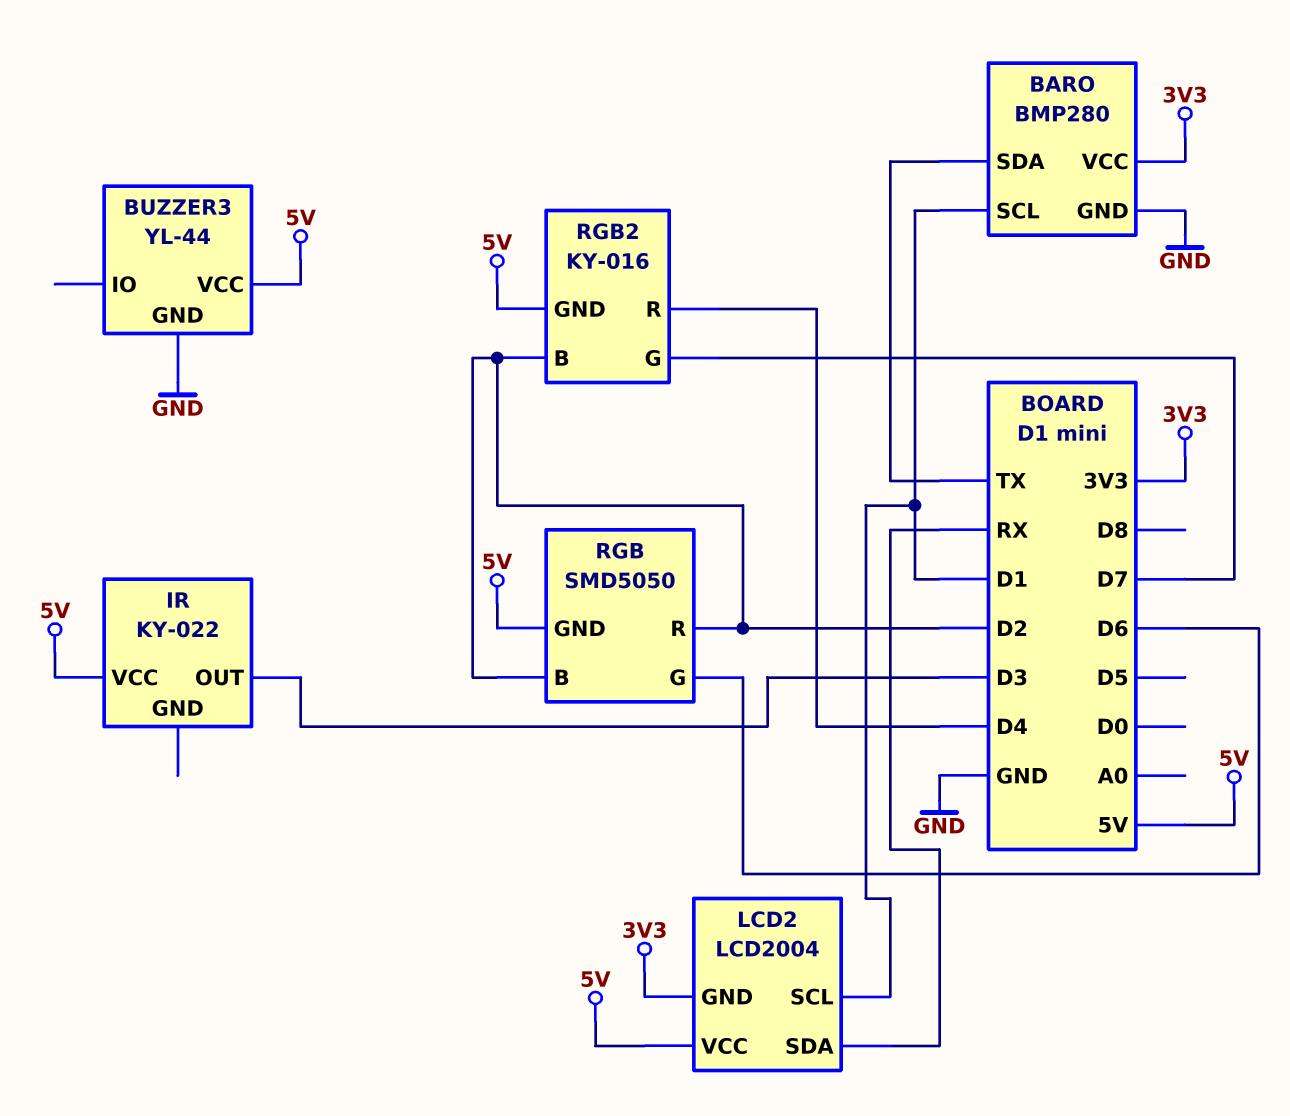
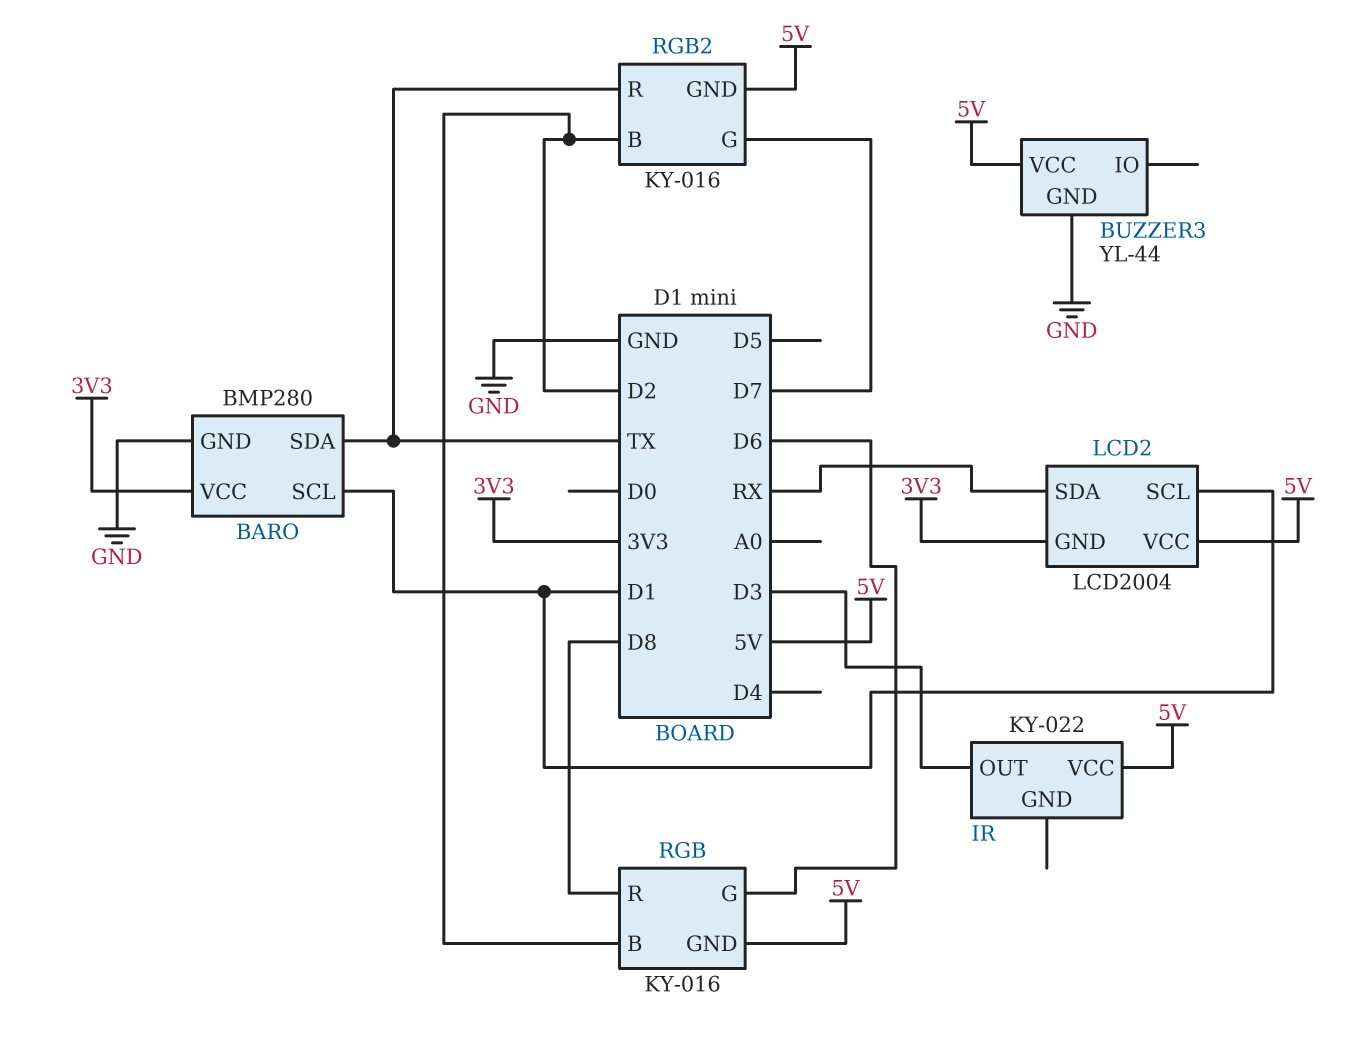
RGB: SMD5050 -> KY-016
RGB pin R: D2 -> D8
RGB2 pin R: D4 -> TX

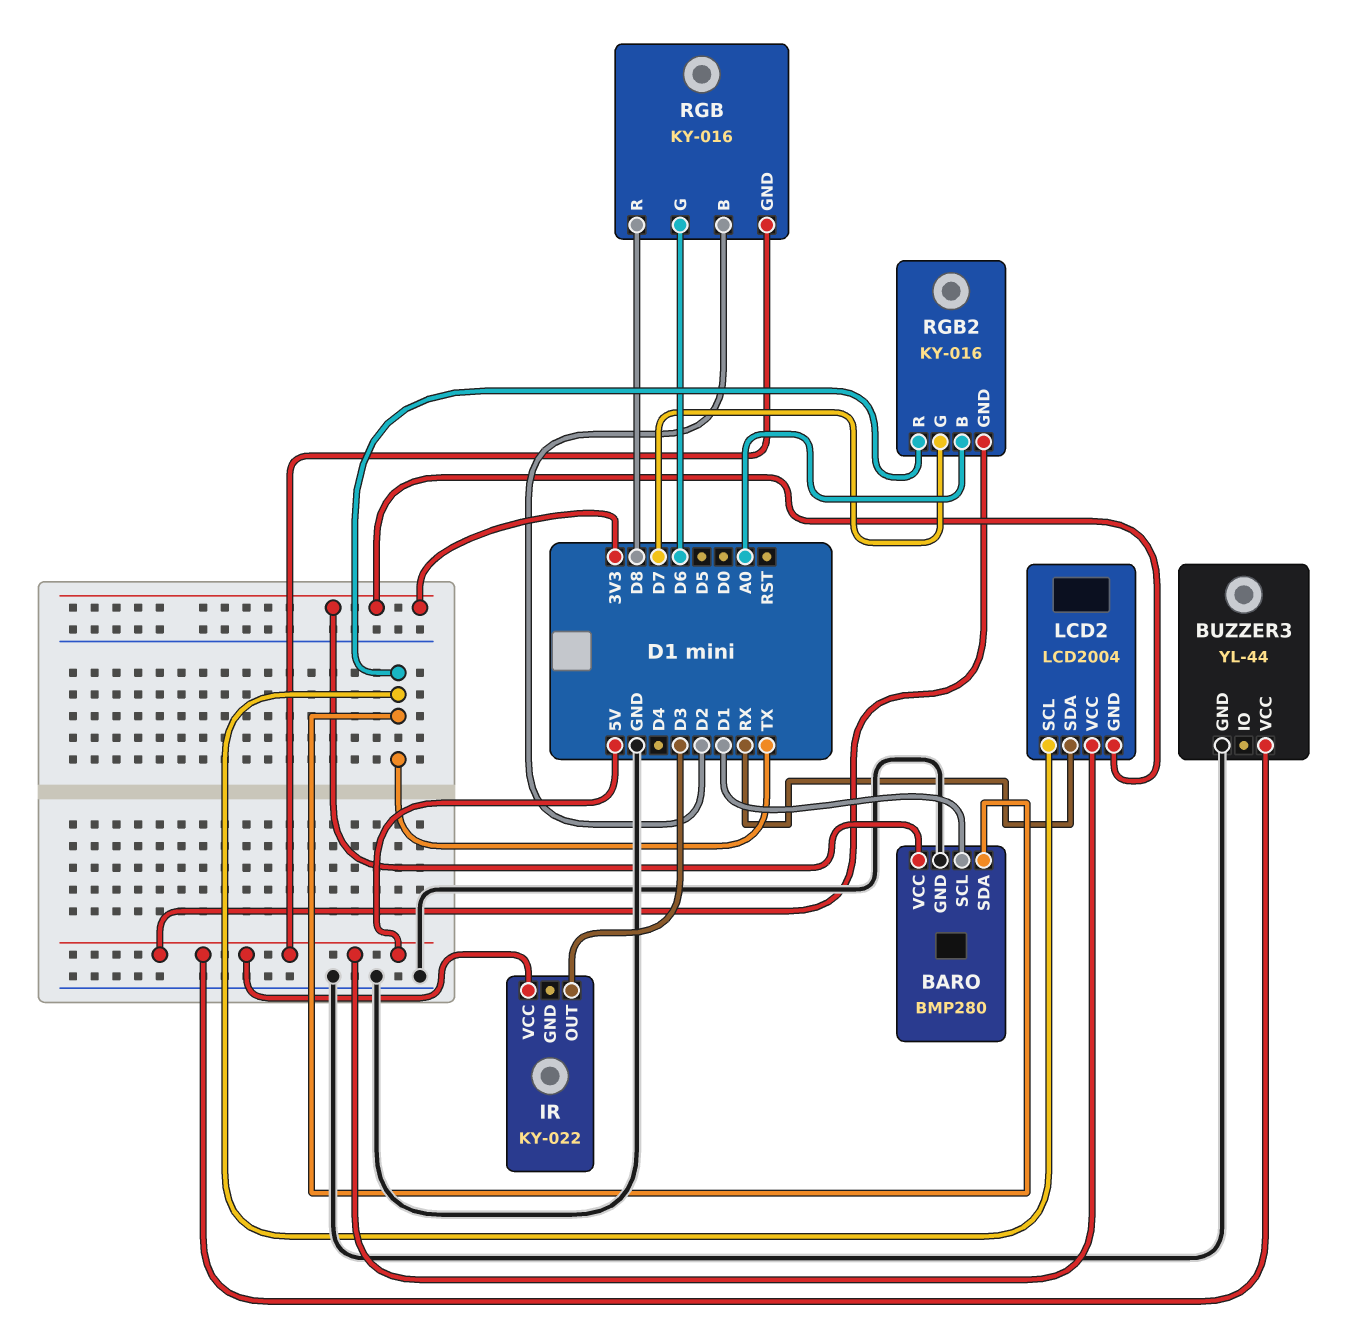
LCD2 pin SCL: D1 -> TX
RGB2 pin B: D2 -> A0

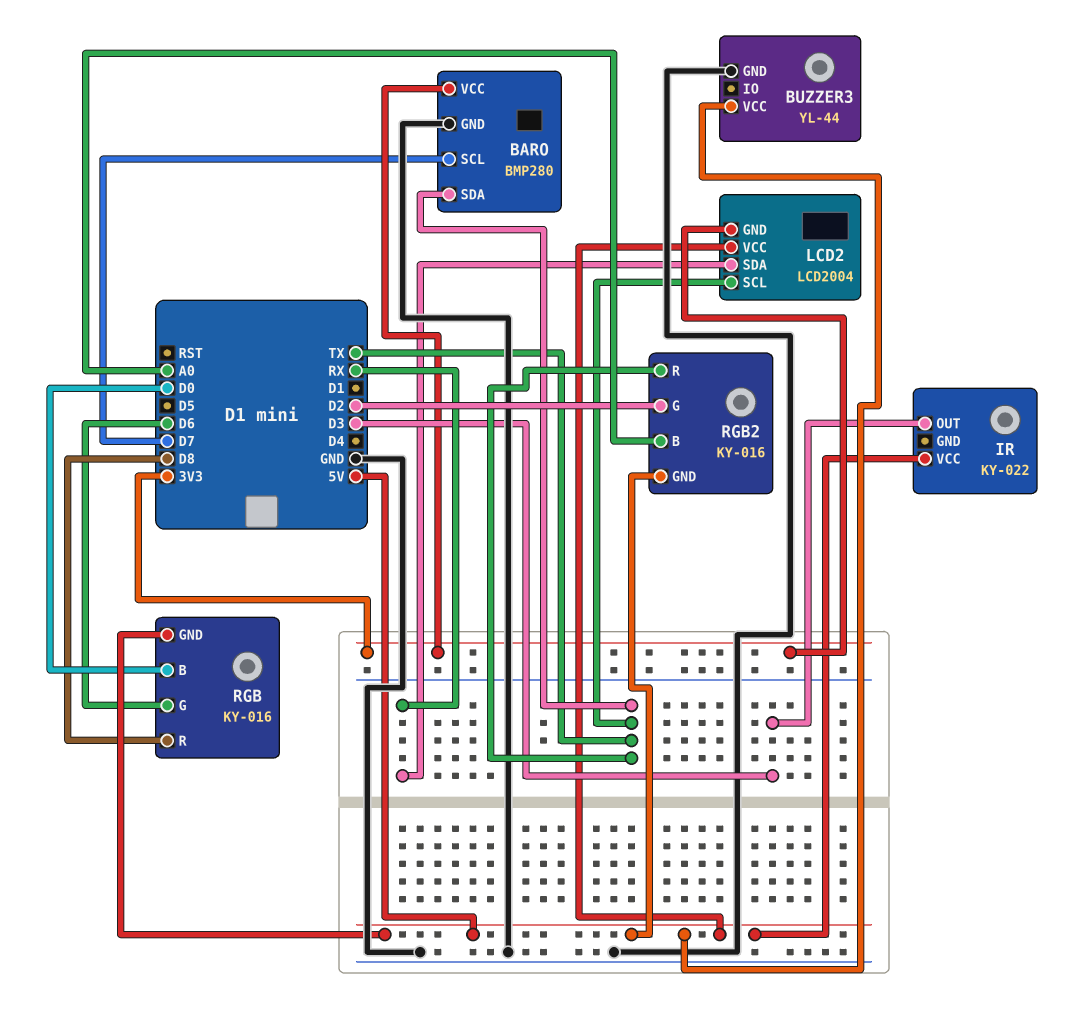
BARO pin SCL: D1 -> D7
RGB pin B: D2 -> D0
RGB2 pin G: D7 -> D2

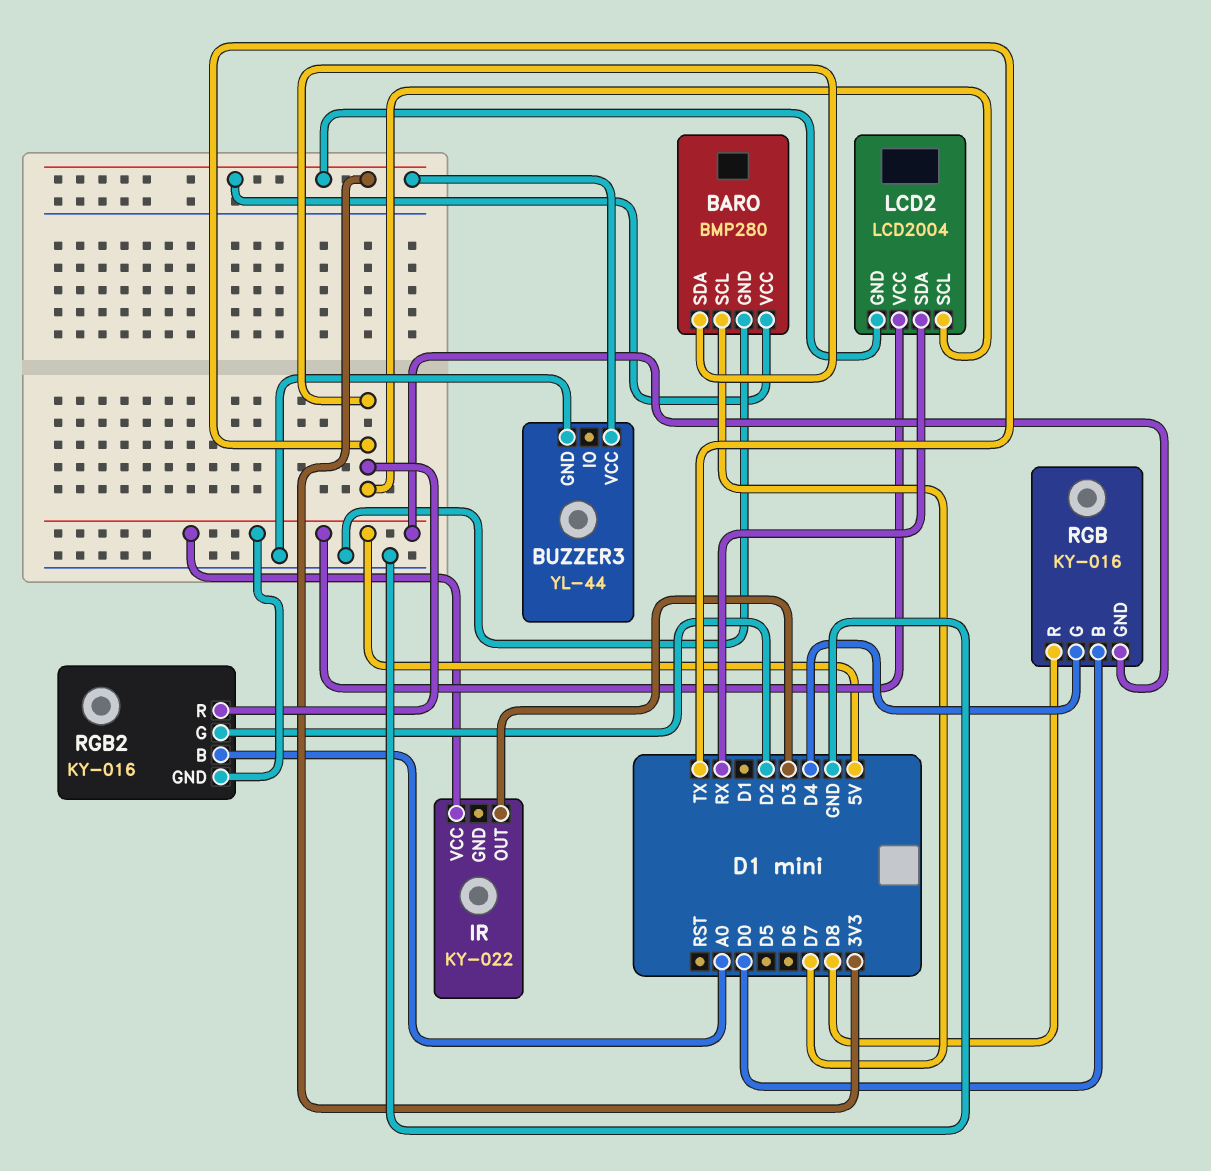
BUZZER3 pin VCC: 5V -> 3V3
RGB pin G: D6 -> D4

